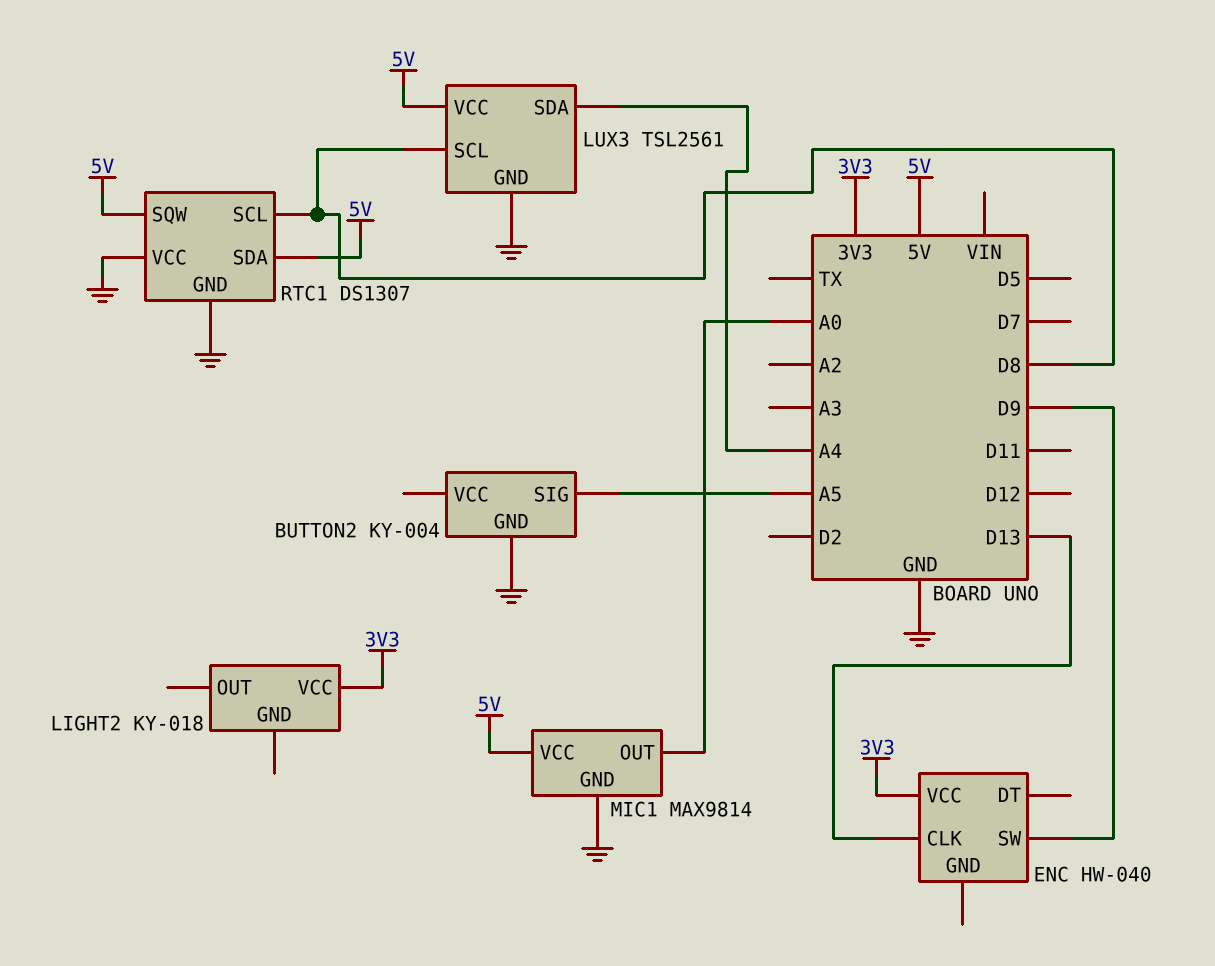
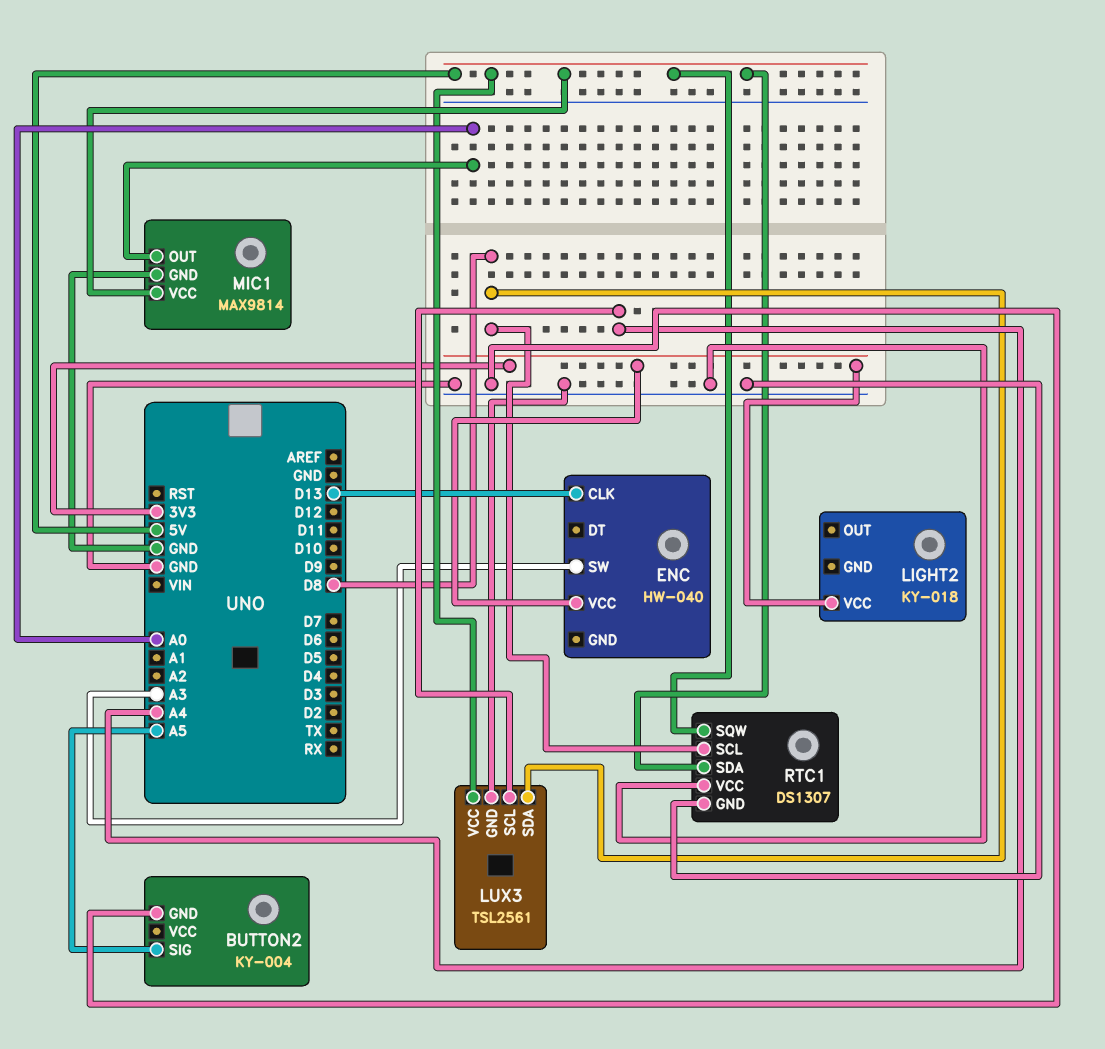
ENC pin SW: D9 -> A3
LUX3 pin SCL: D8 -> A4
LUX3 pin SDA: A4 -> D8

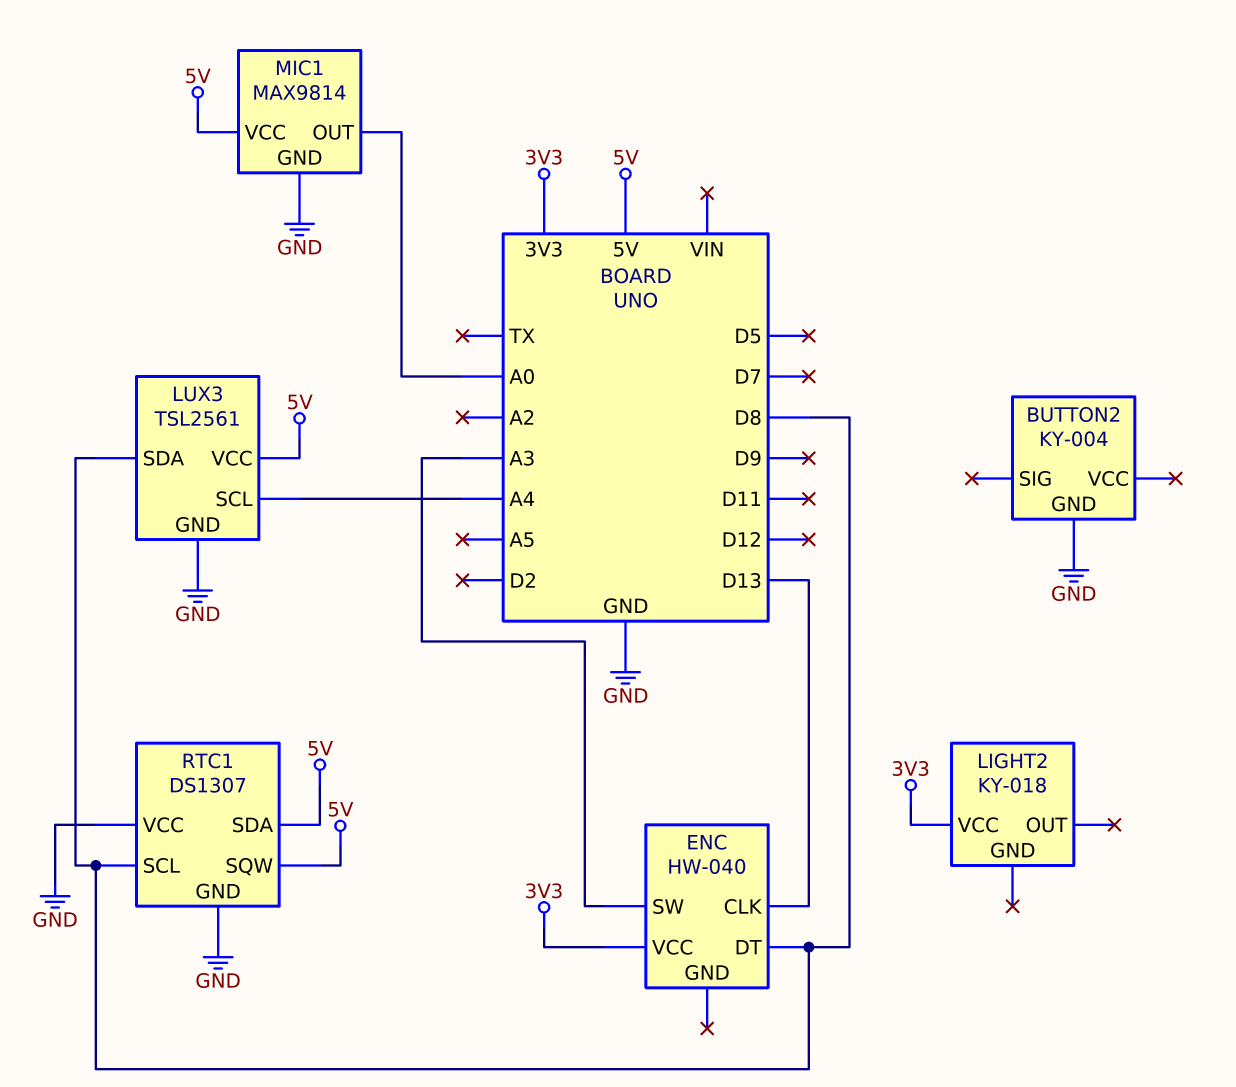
BUTTON2 pin SIG: A5 -> none
ENC pin DT: none -> D8

